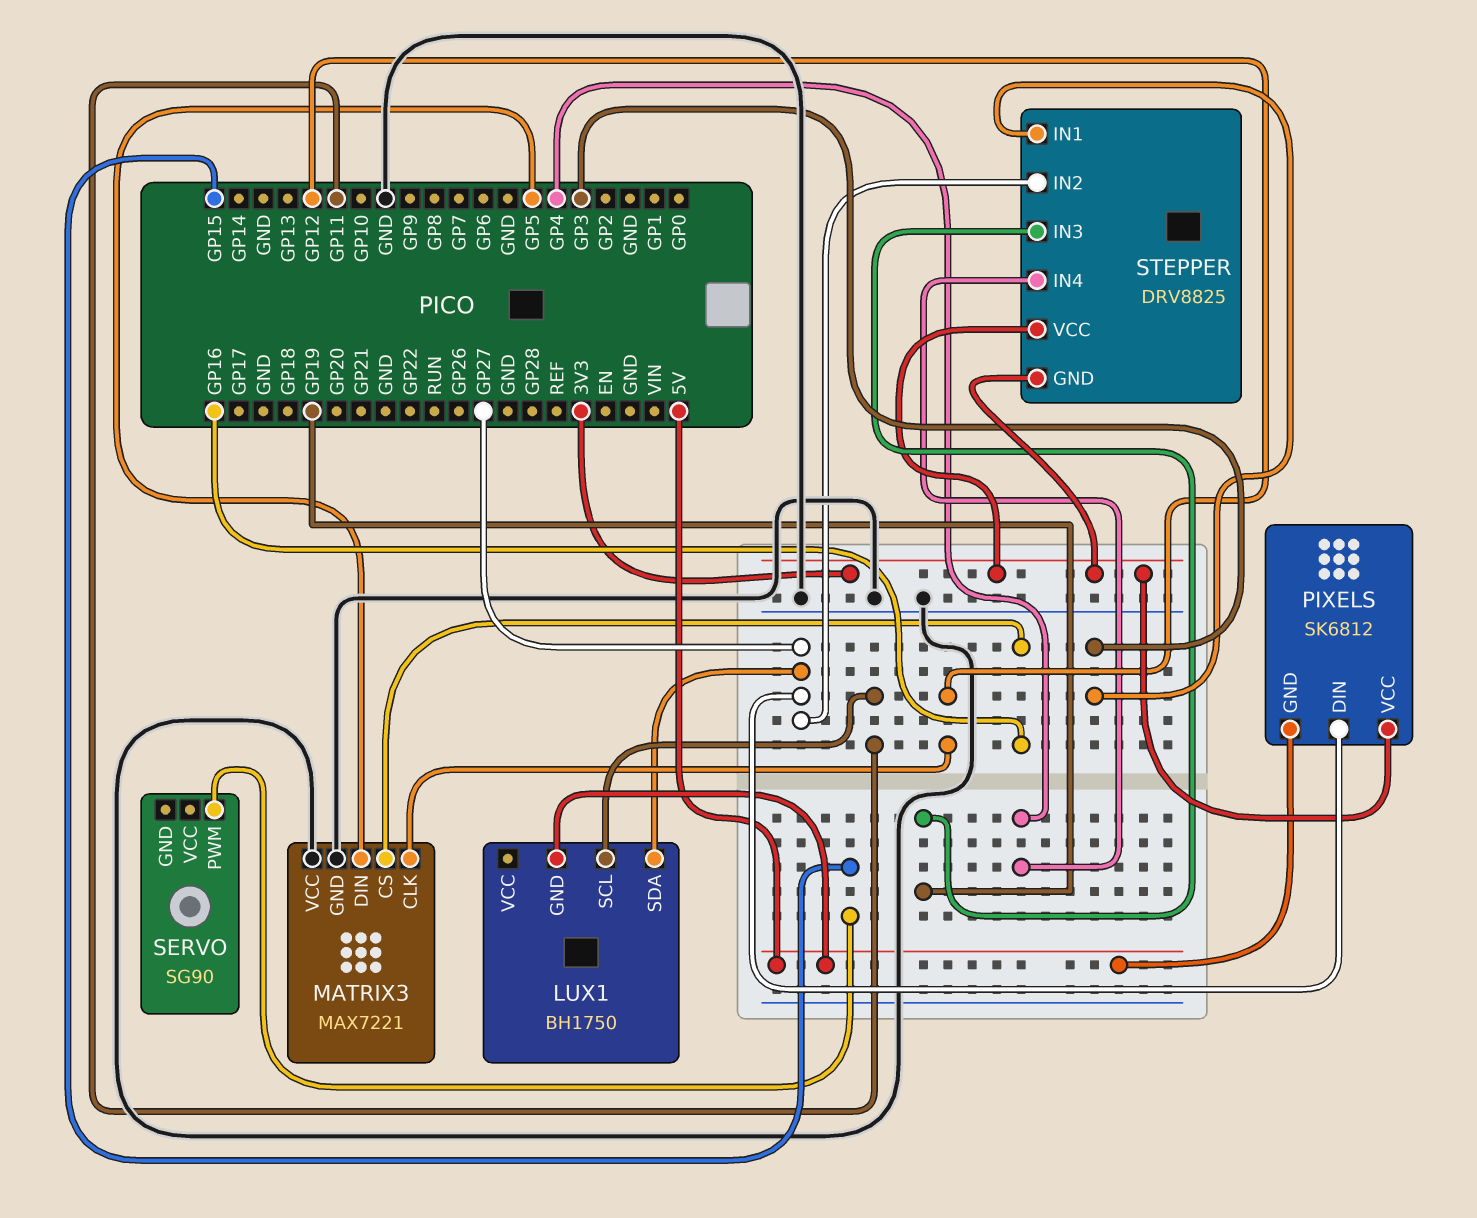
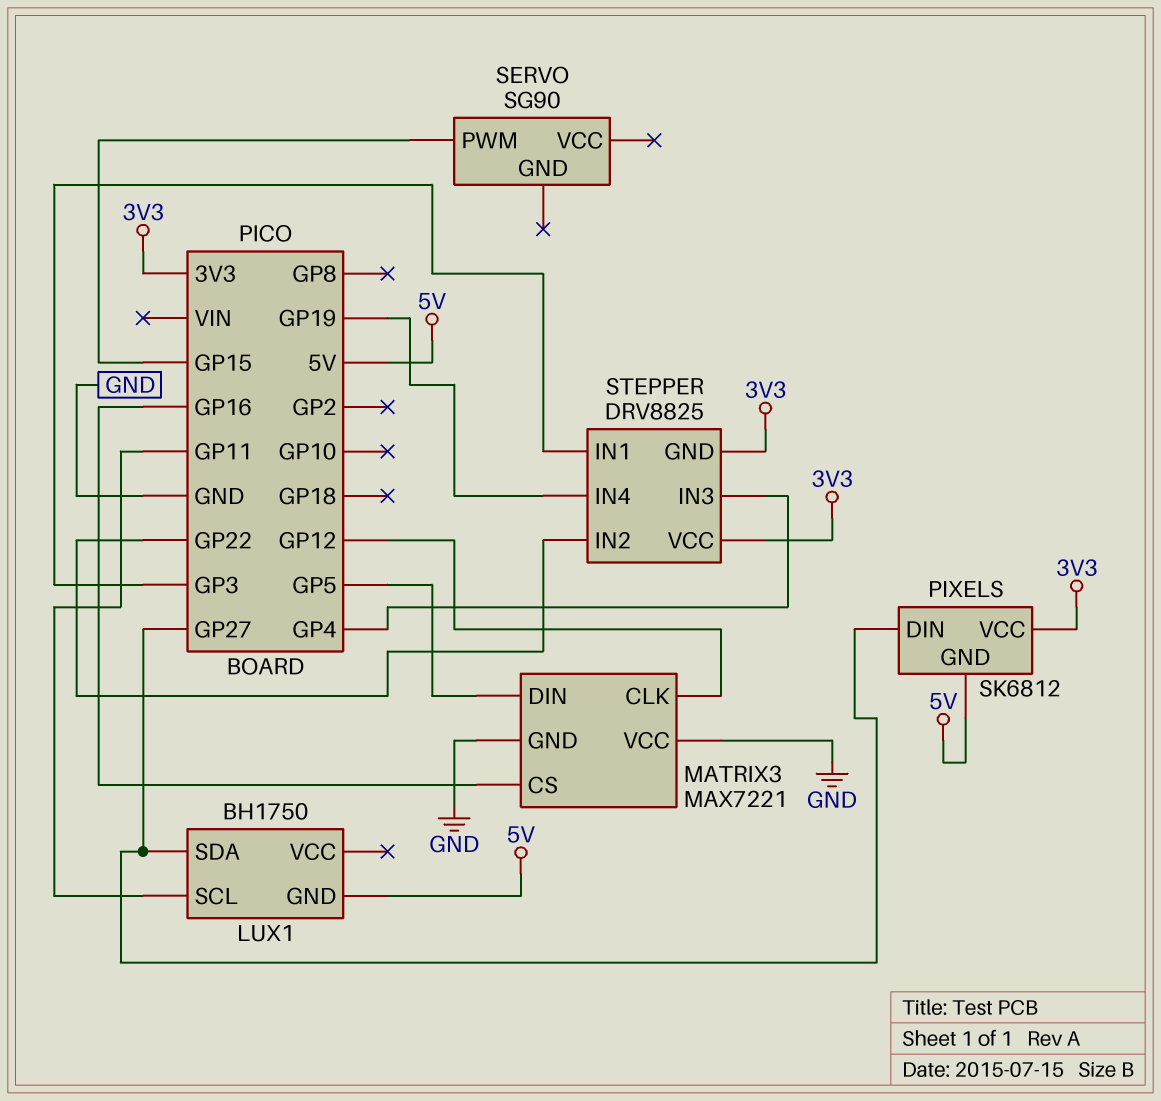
STEPPER pin IN2: GP27 -> GP22
STEPPER pin IN3: GP19 -> GP4
STEPPER pin IN4: GP4 -> GP19

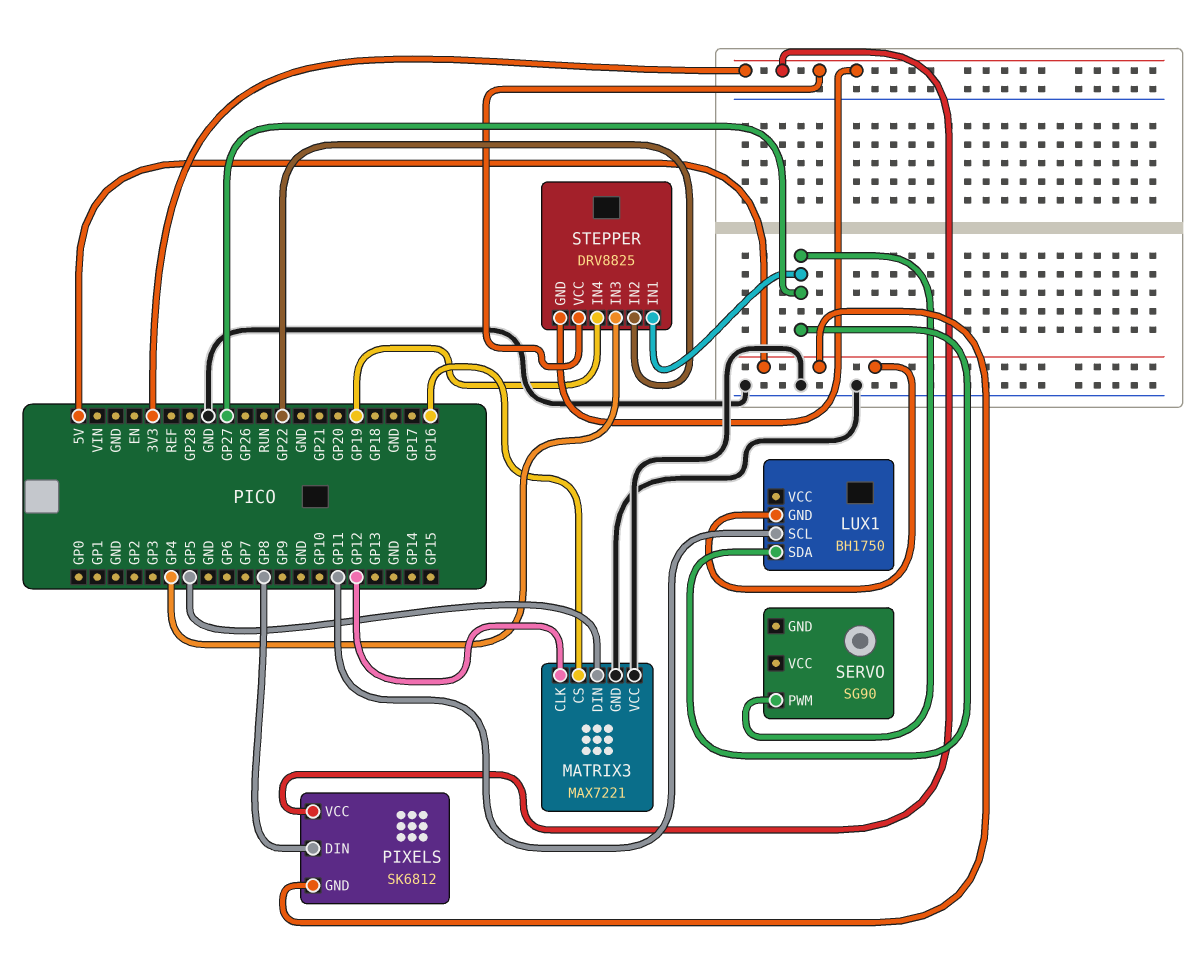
PIXELS pin DIN: GP27 -> GP8
SERVO pin PWM: GP15 -> GP27
STEPPER pin IN1: GP3 -> GP27

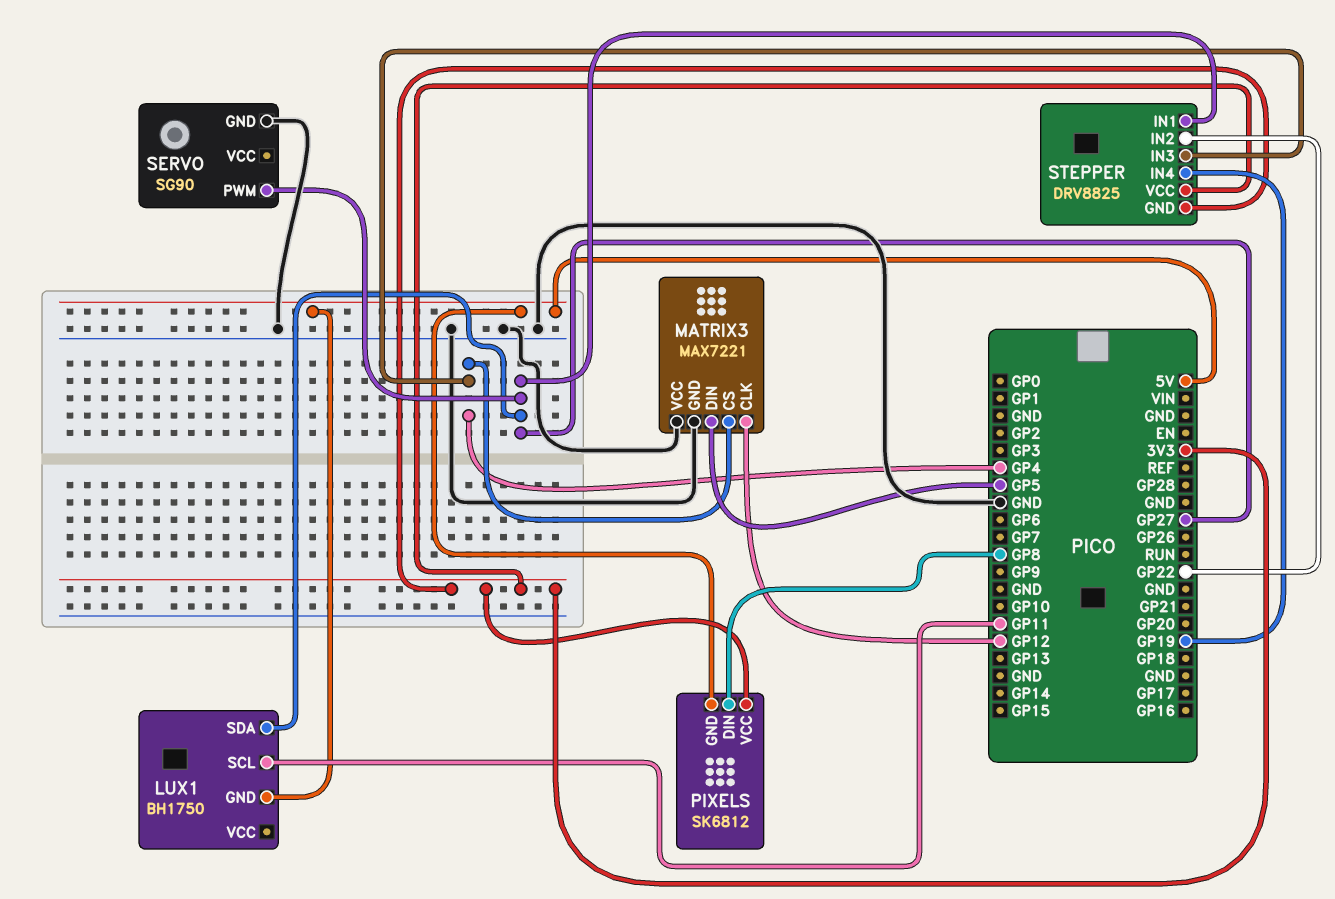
MATRIX3 pin CS: GP16 -> GP4
SERVO pin GND: none -> GND

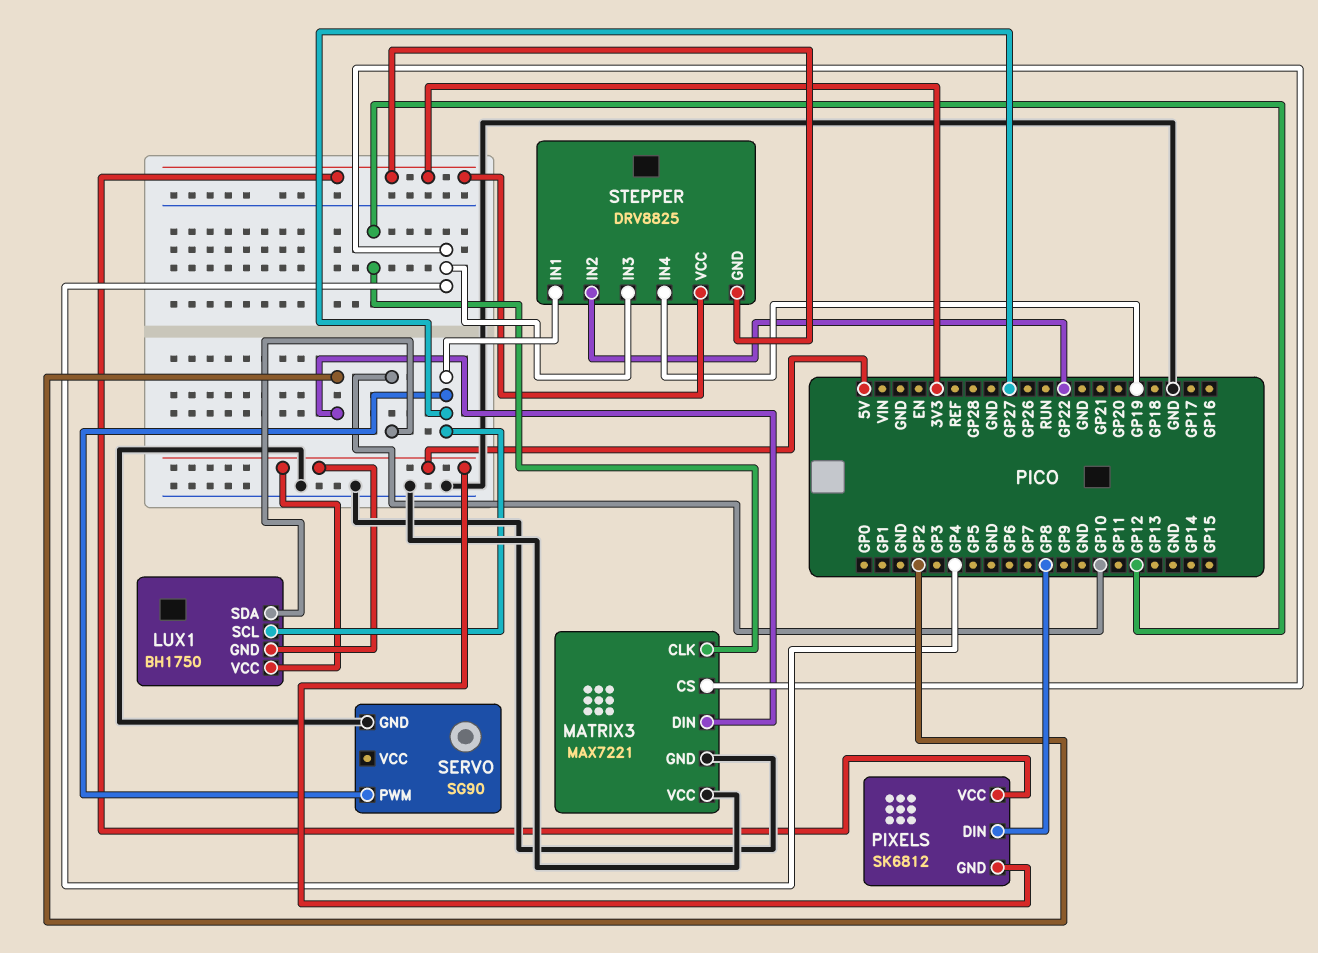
LUX1 pin SCL: GP11 -> GP27
LUX1 pin SDA: GP27 -> GP10
LUX1 pin VCC: none -> 5V
MATRIX3 pin DIN: GP5 -> GP2

